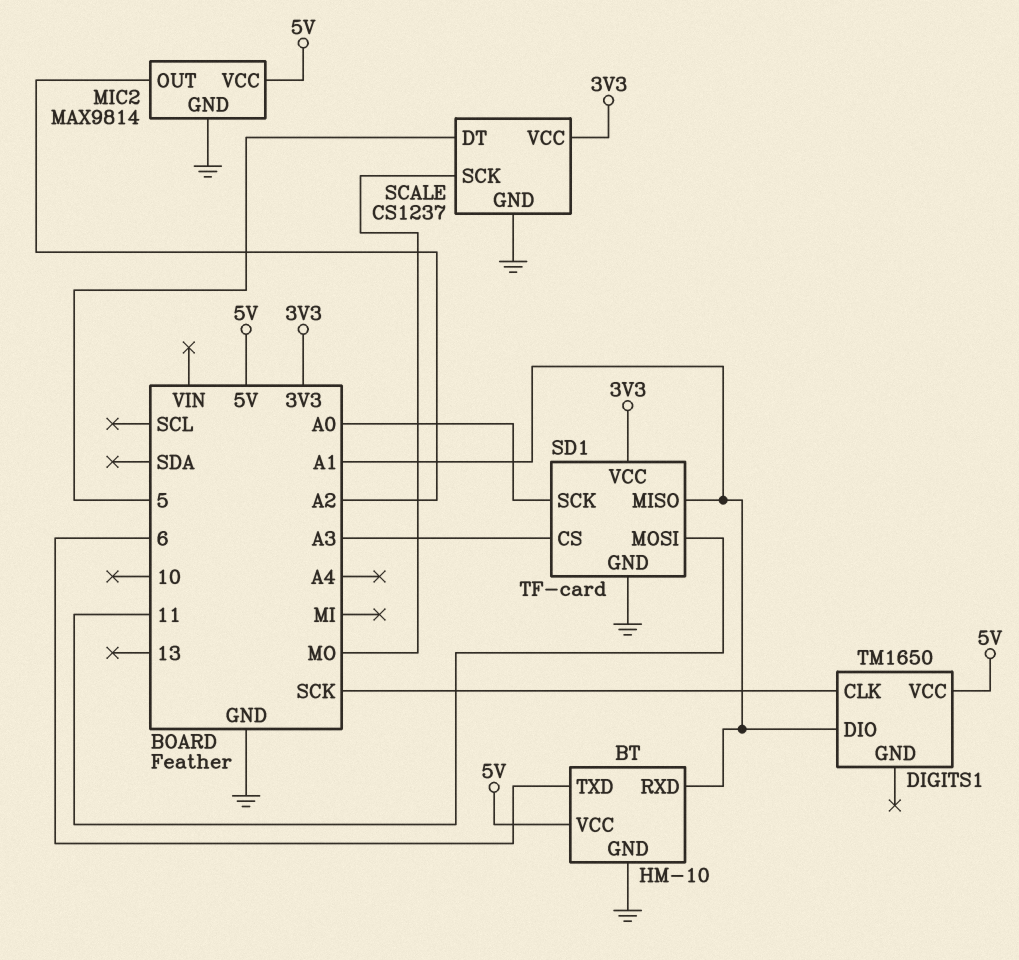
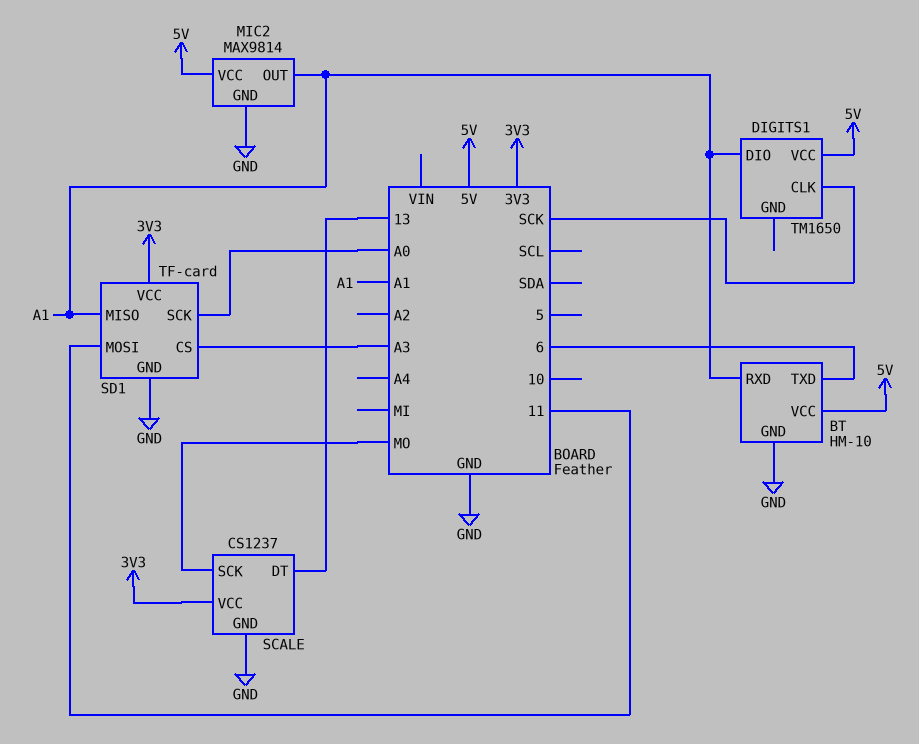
MIC2 pin OUT: A2 -> A1
SCALE pin DT: 5 -> 13

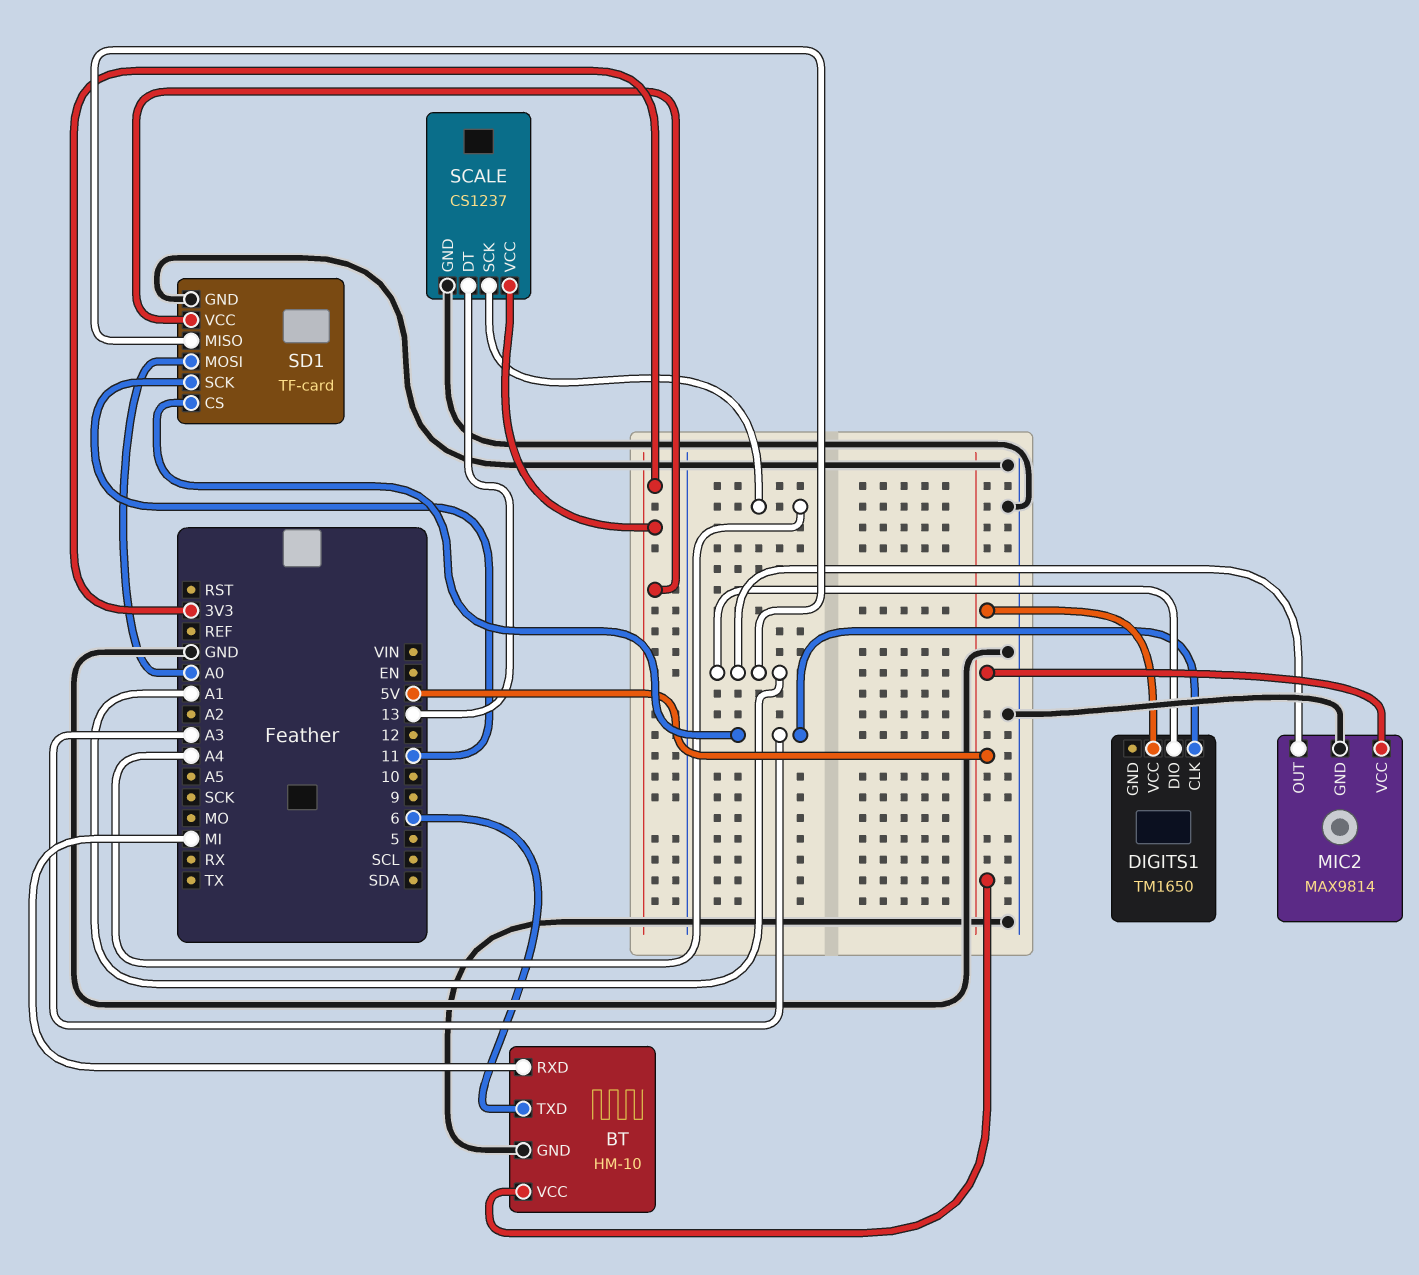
BT pin RXD: A1 -> MI
DIGITS1 pin CLK: SCK -> A3
SCALE pin SCK: MO -> A4
SD1 pin MOSI: 11 -> A0
SD1 pin SCK: A0 -> 11

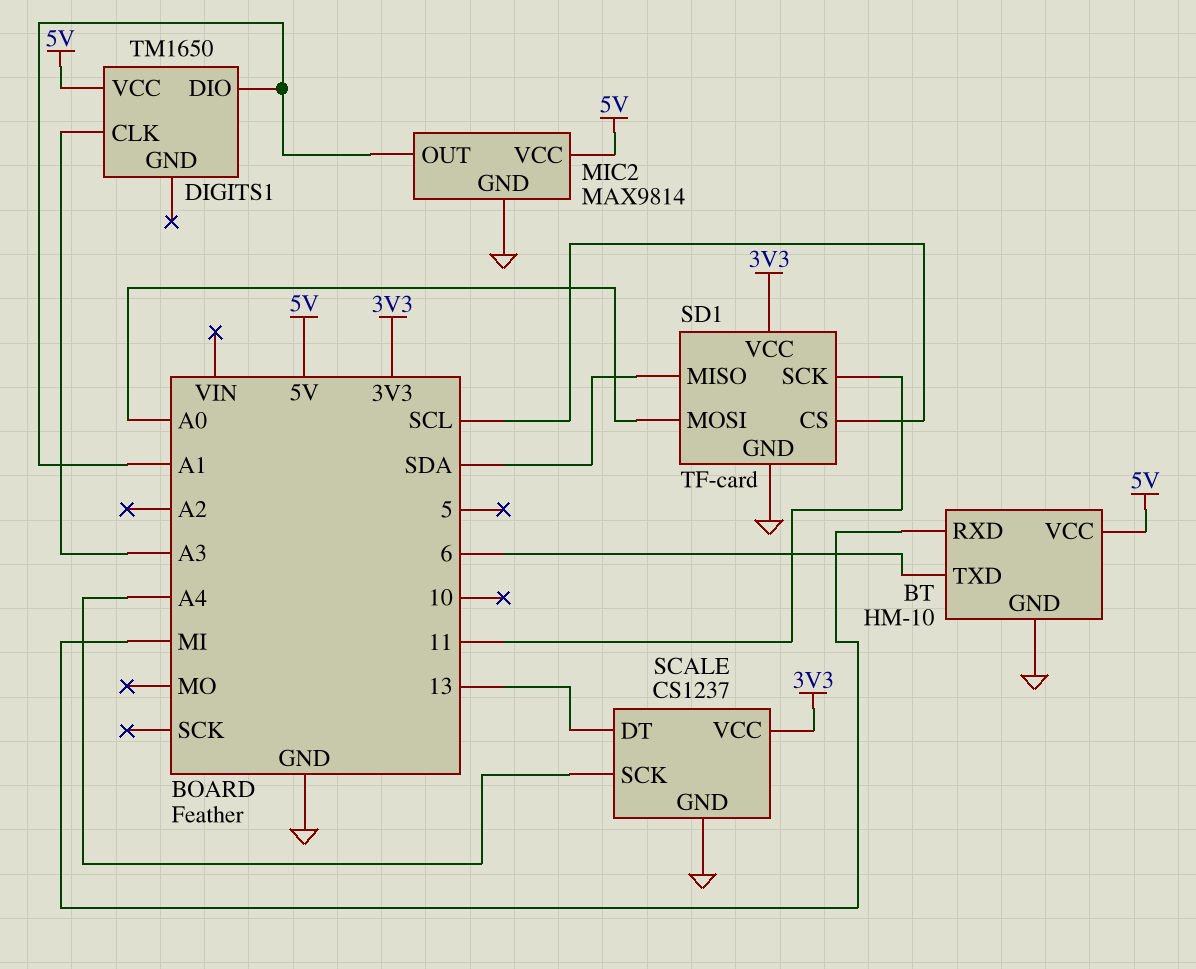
SD1 pin CS: A3 -> SCL
SD1 pin MISO: A1 -> SDA

